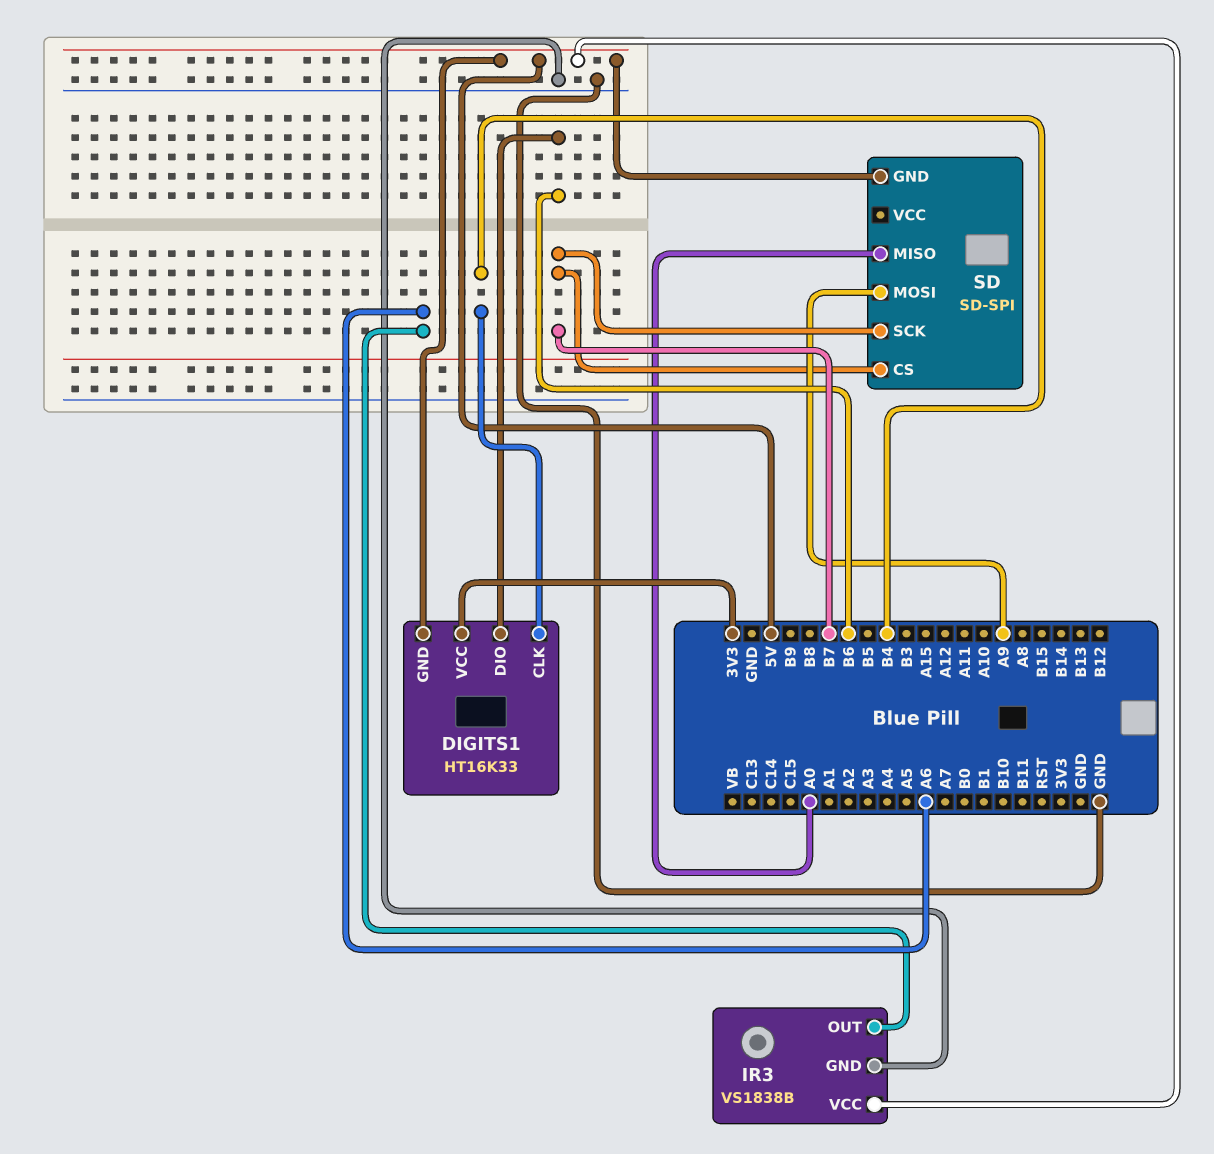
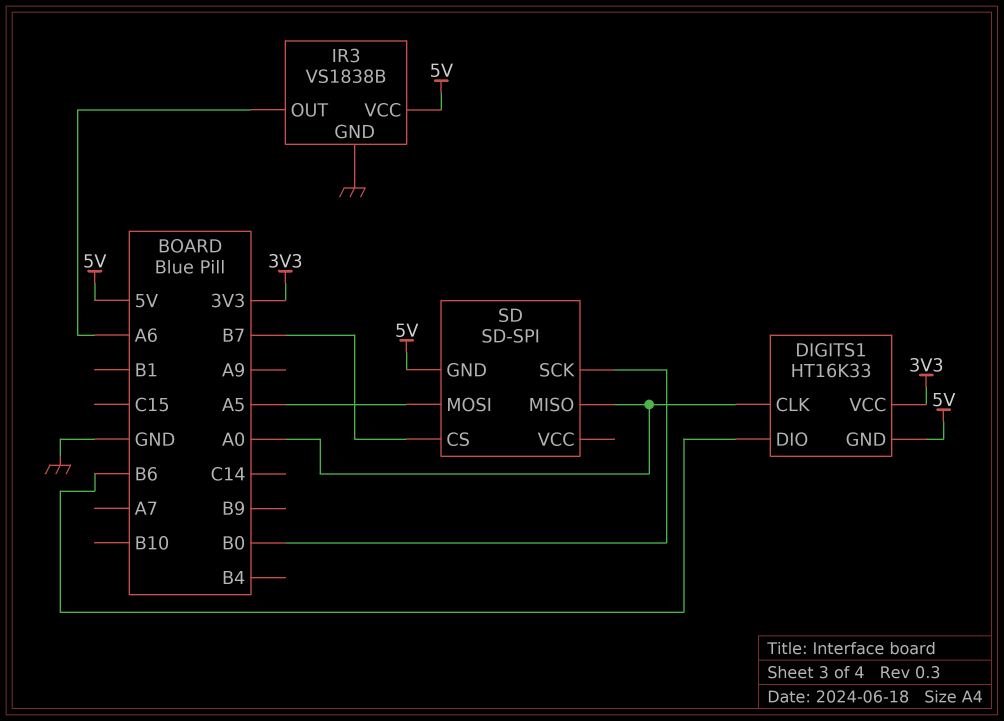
DIGITS1 pin CLK: B4 -> A0
SD pin MOSI: A9 -> A5
SD pin SCK: B7 -> B0

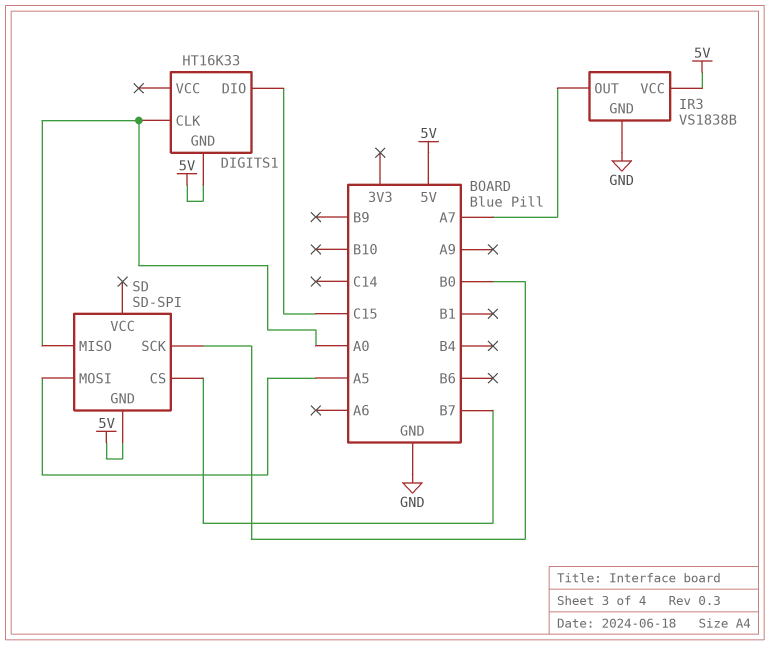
DIGITS1 pin DIO: B6 -> C15
DIGITS1 pin VCC: 3V3 -> none
IR3 pin OUT: A6 -> A7

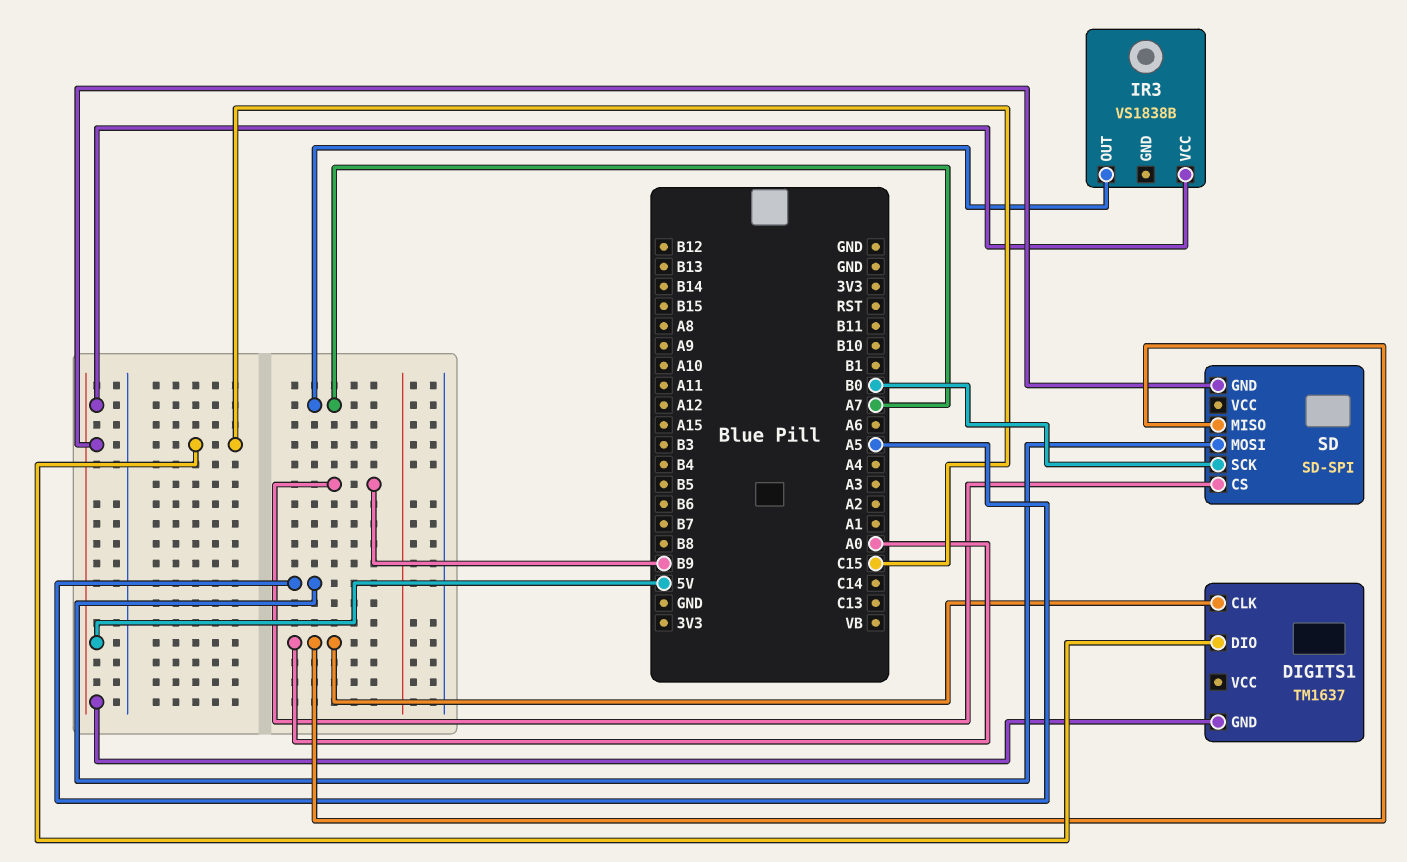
DIGITS1: HT16K33 -> TM1637
IR3 pin GND: GND -> none
SD pin CS: B7 -> B9

